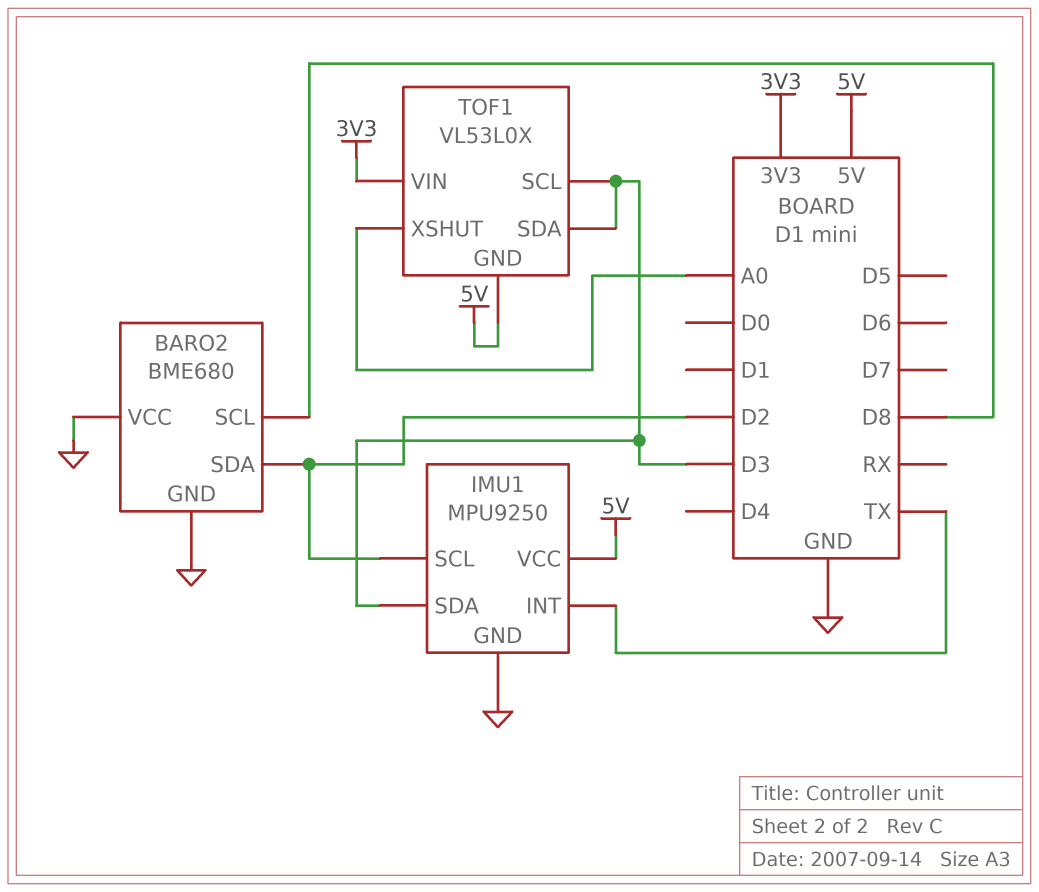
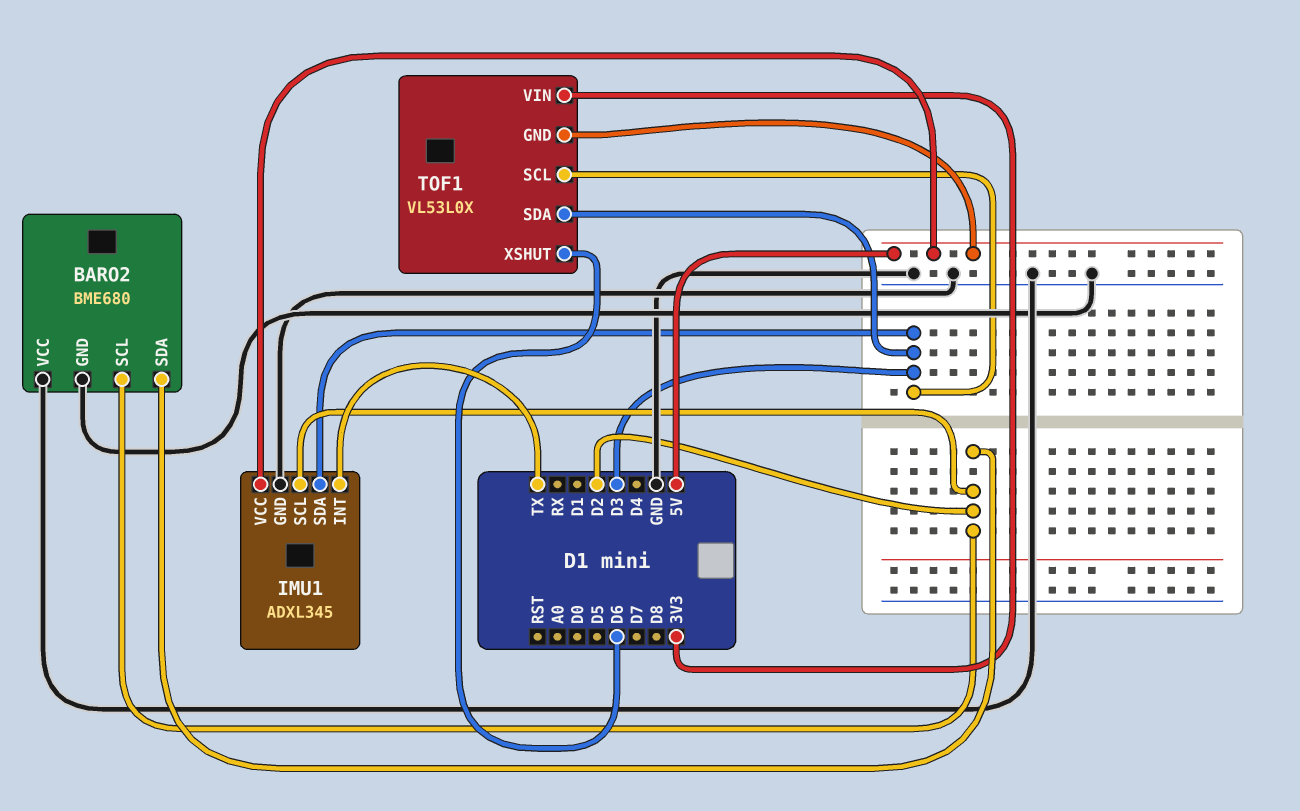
BARO2 pin SCL: D8 -> D2
IMU1: MPU9250 -> ADXL345
TOF1 pin XSHUT: A0 -> D6

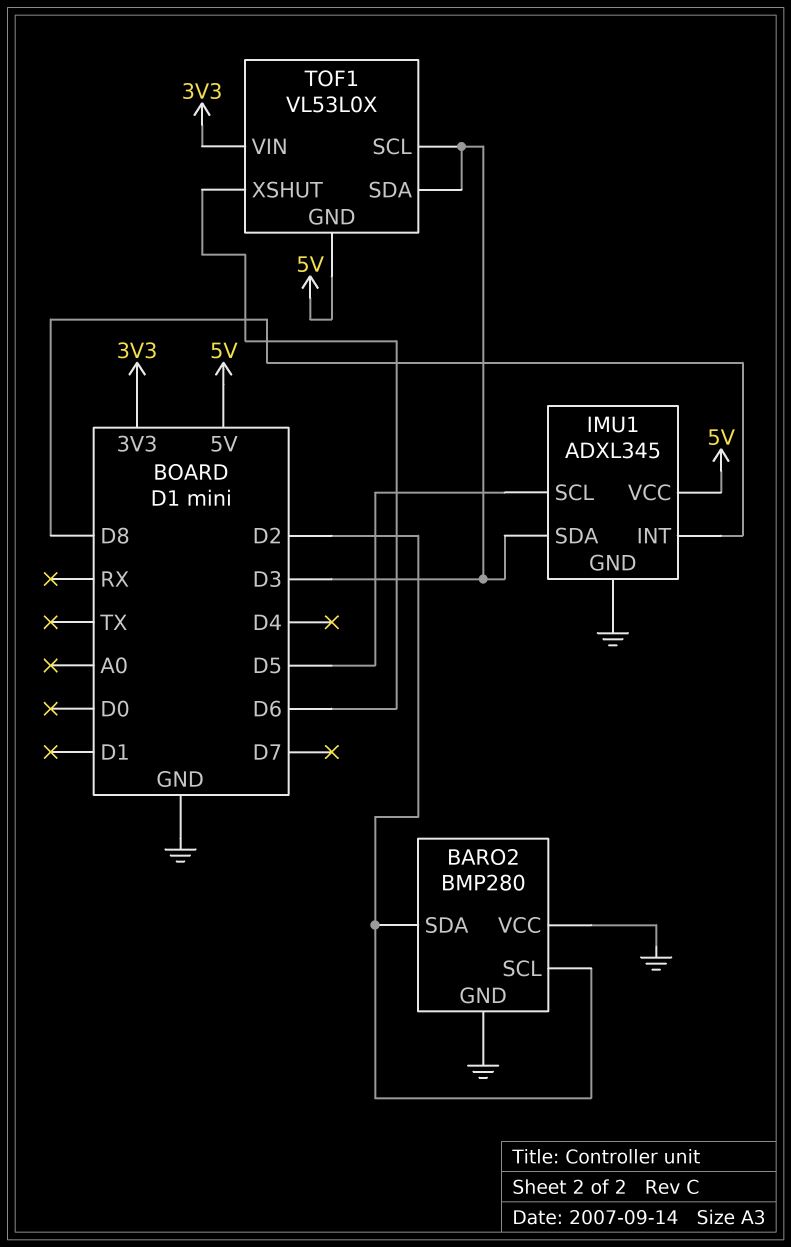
BARO2: BME680 -> BMP280
IMU1 pin INT: TX -> D8
IMU1 pin SCL: D2 -> D5

